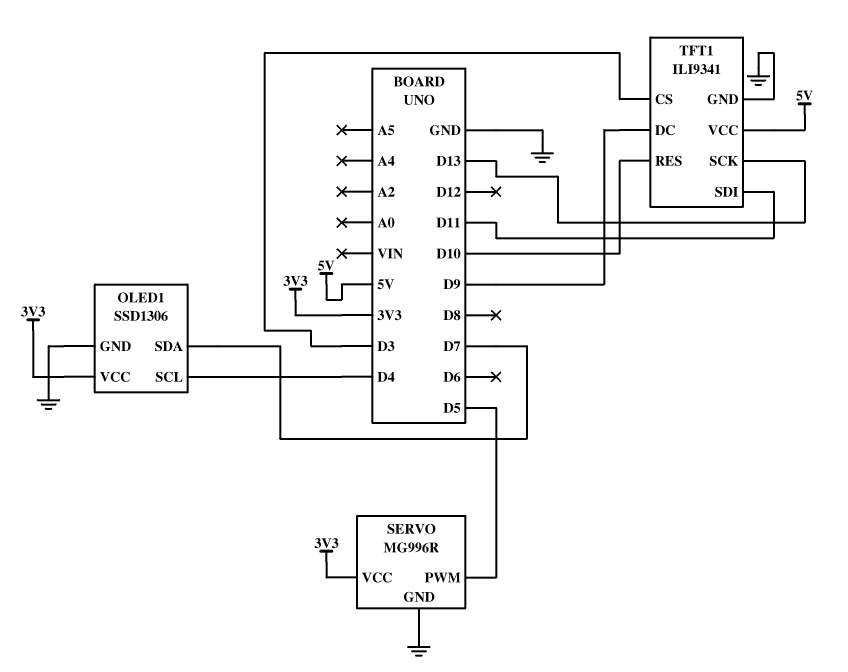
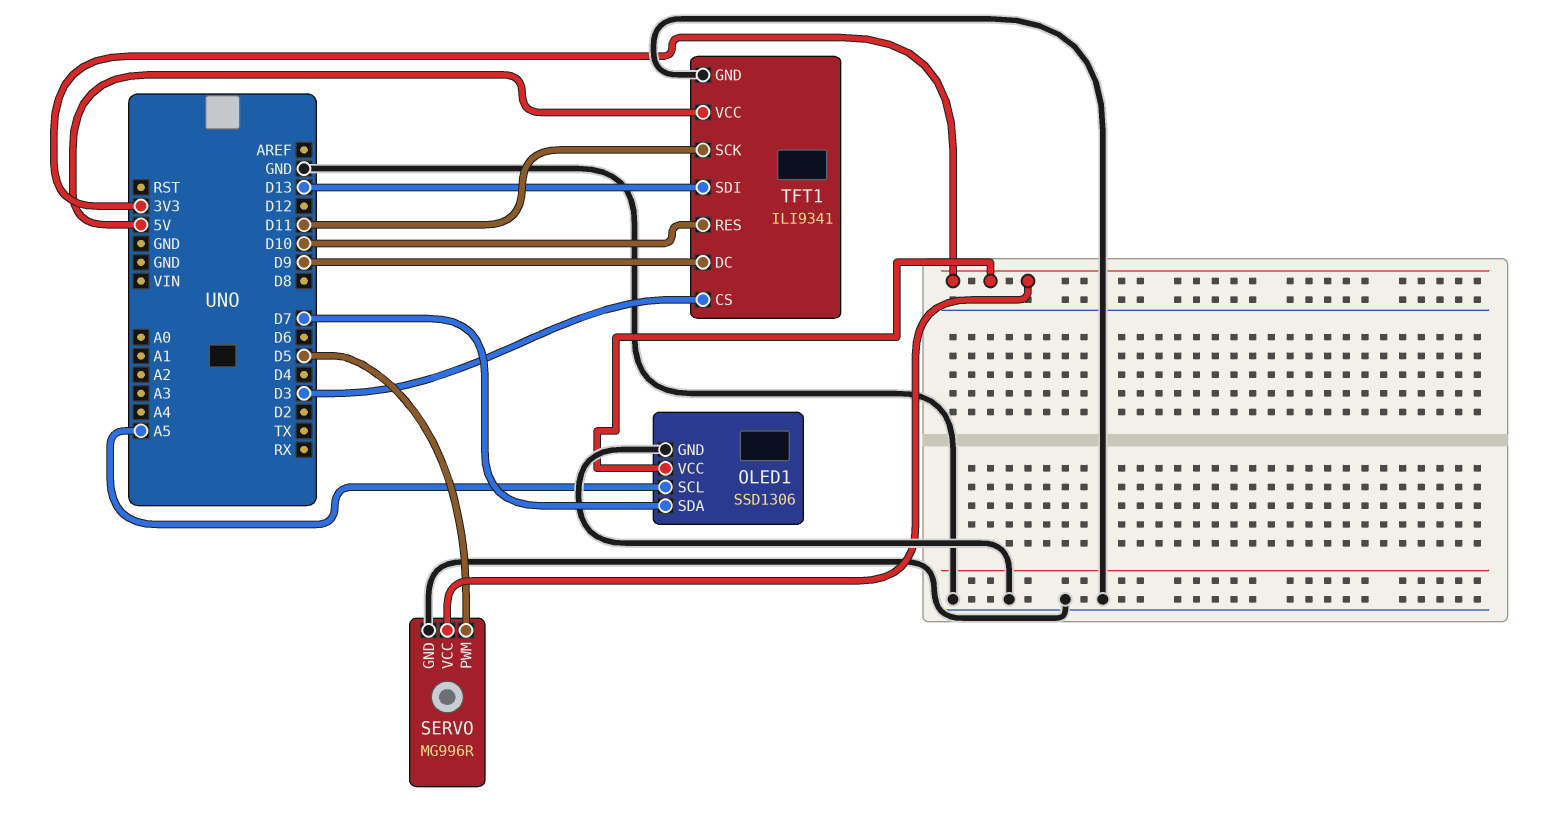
OLED1 pin SCL: D4 -> A5
TFT1 pin SCK: D13 -> D11
TFT1 pin SDI: D11 -> D13

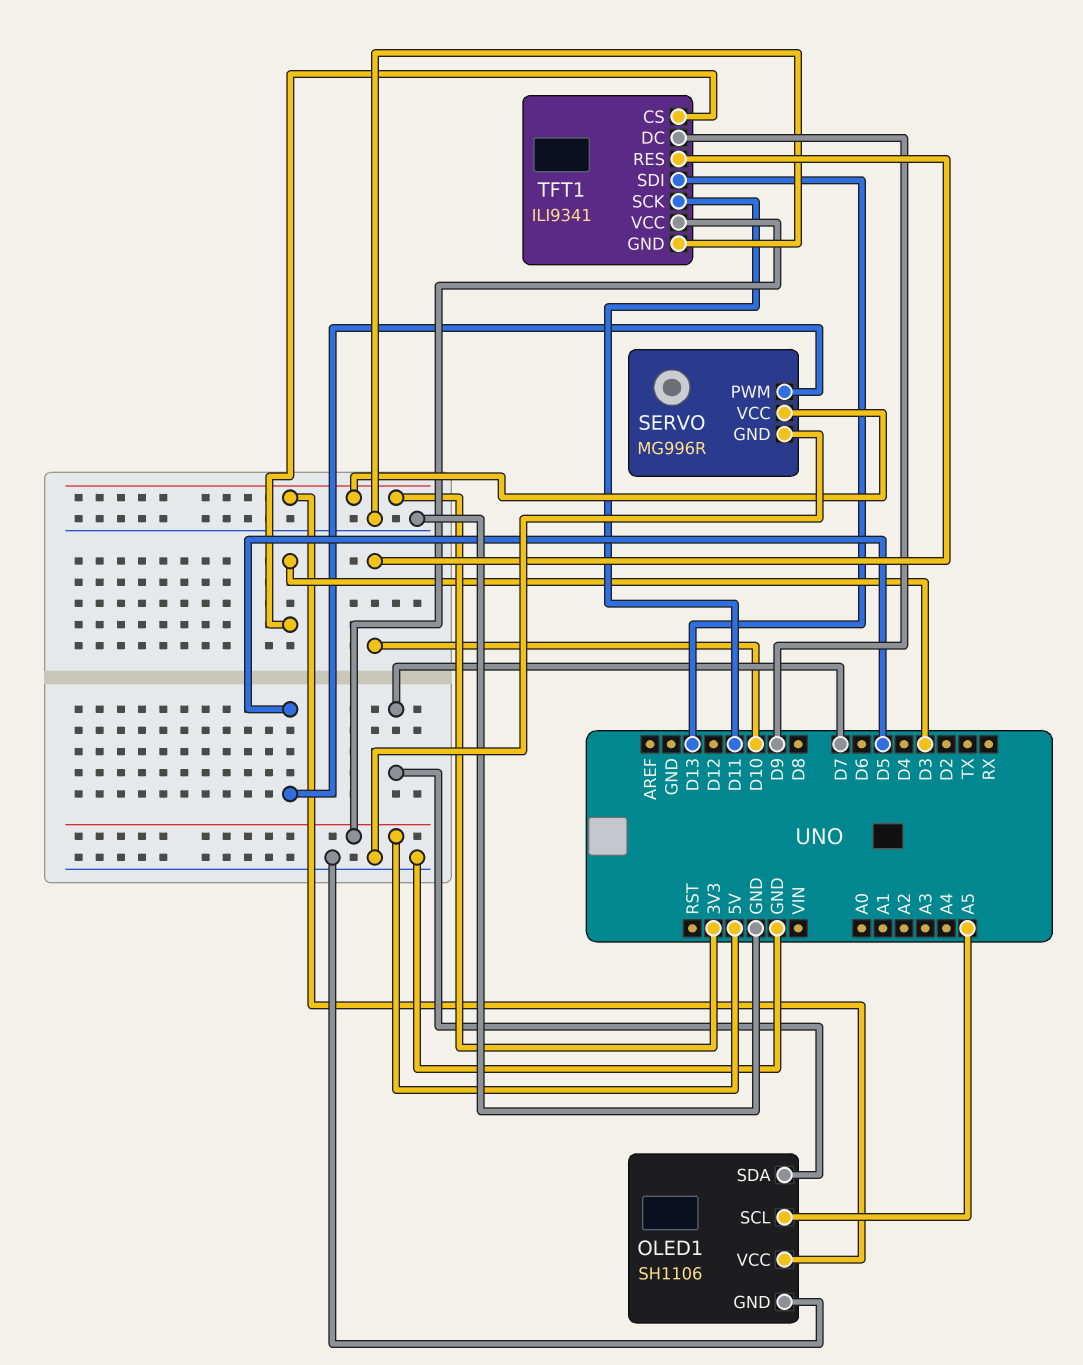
OLED1: SSD1306 -> SH1106

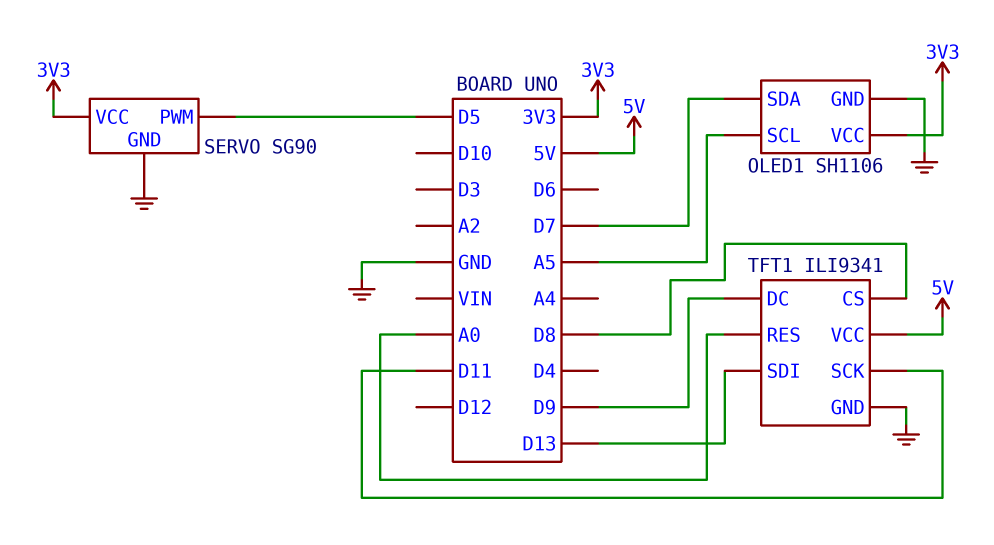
SERVO: MG996R -> SG90
TFT1 pin CS: D3 -> D8
TFT1 pin RES: D10 -> A0

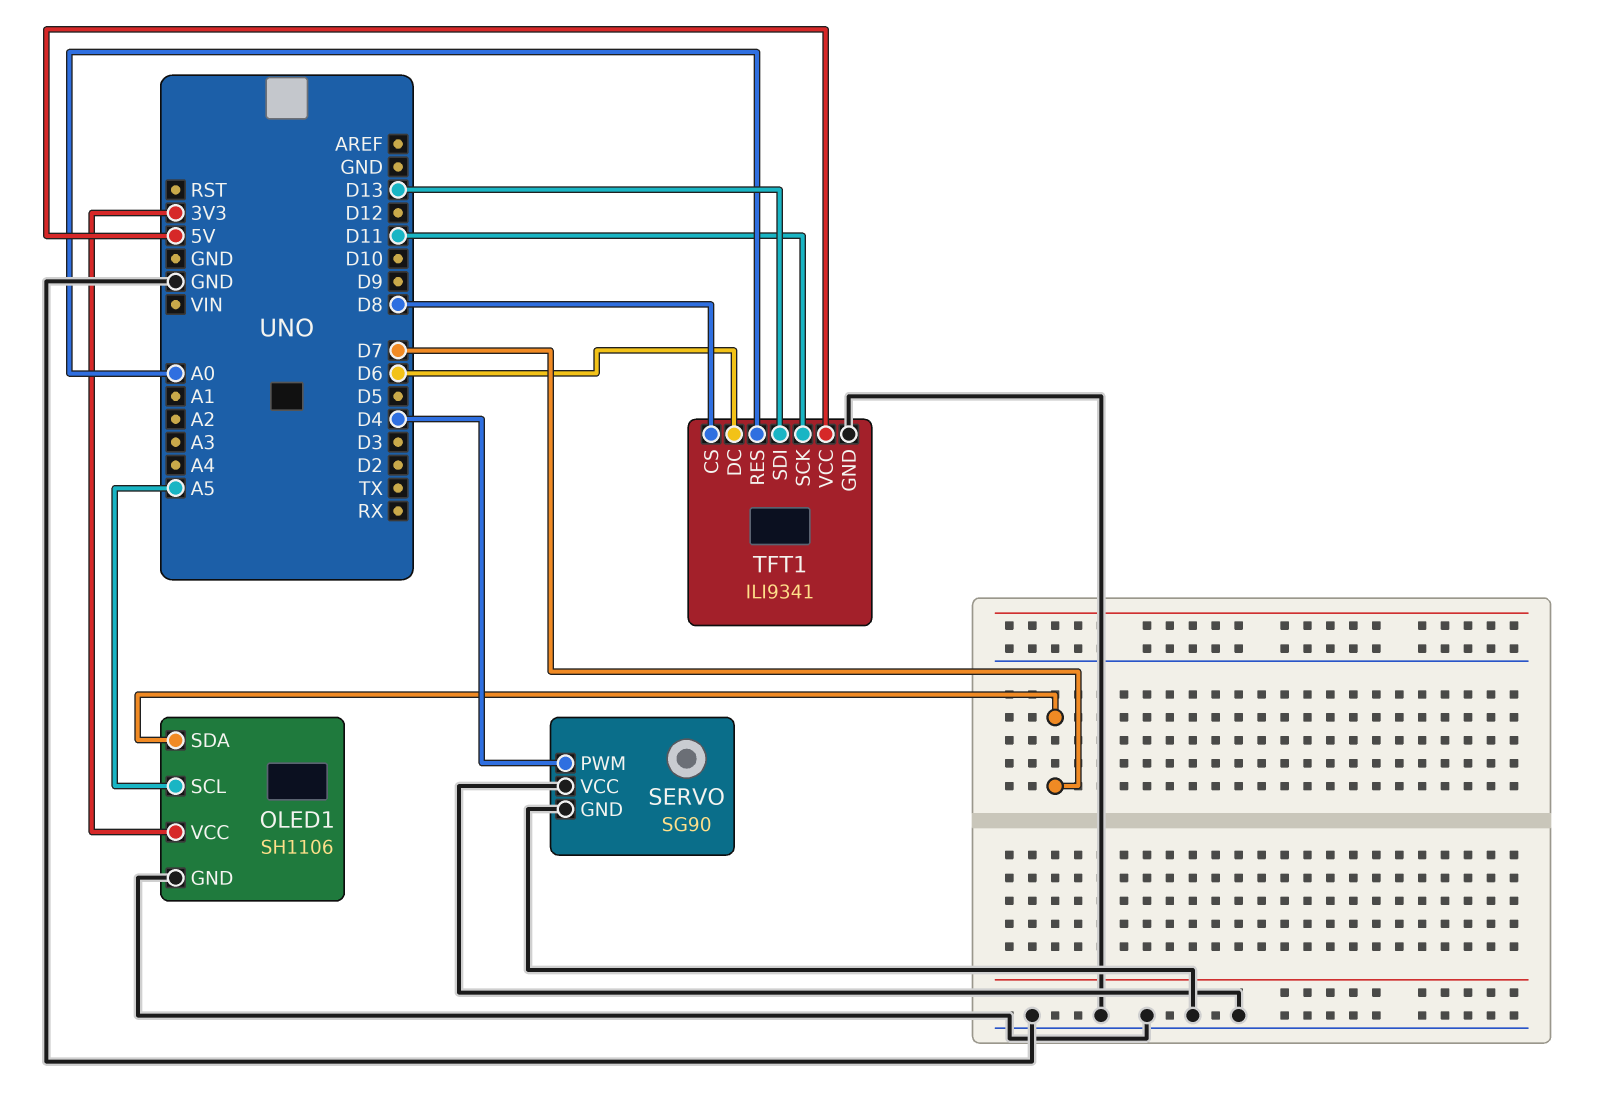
SERVO pin PWM: D5 -> D4
SERVO pin VCC: 3V3 -> GND
TFT1 pin DC: D9 -> D6

